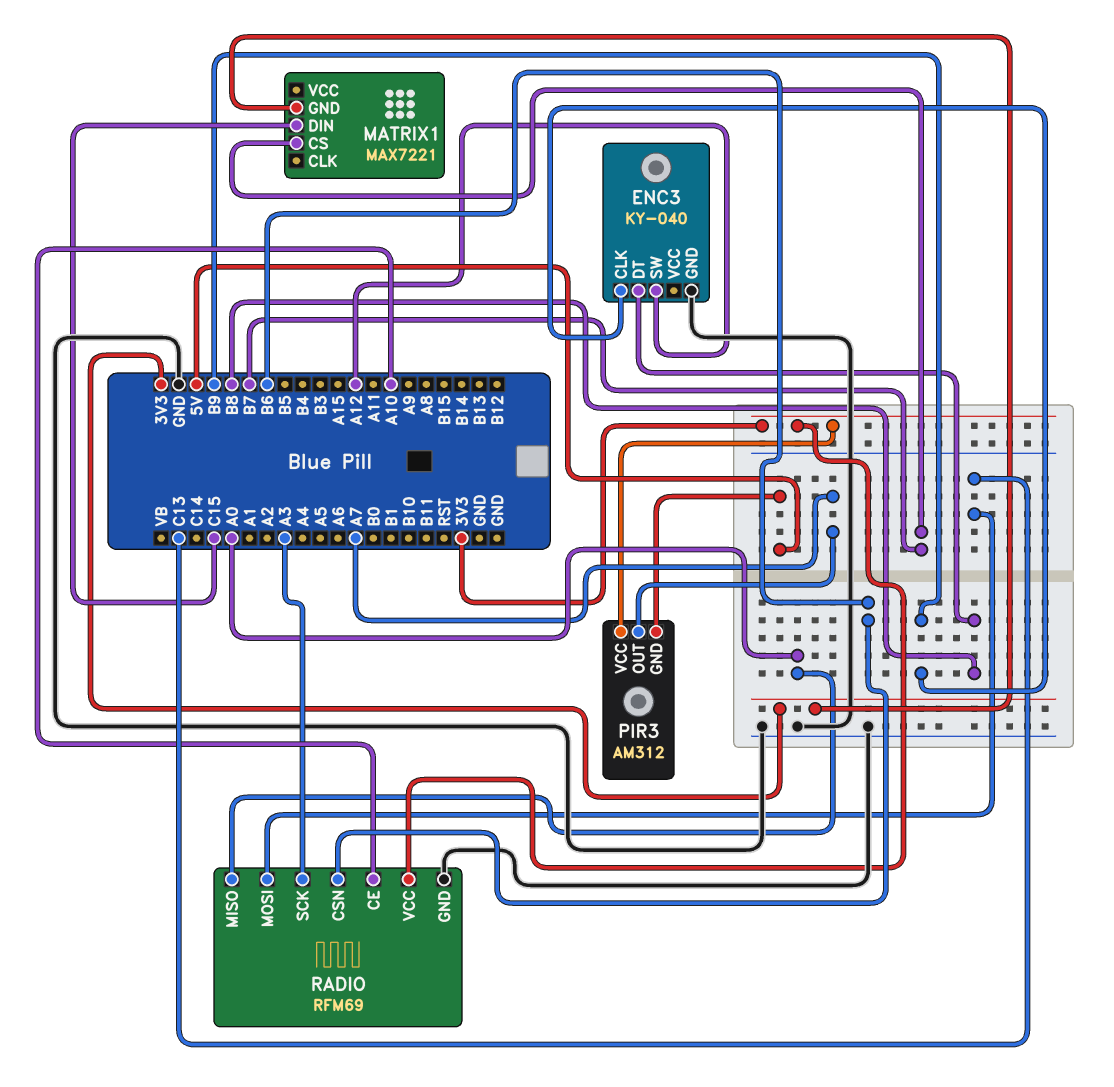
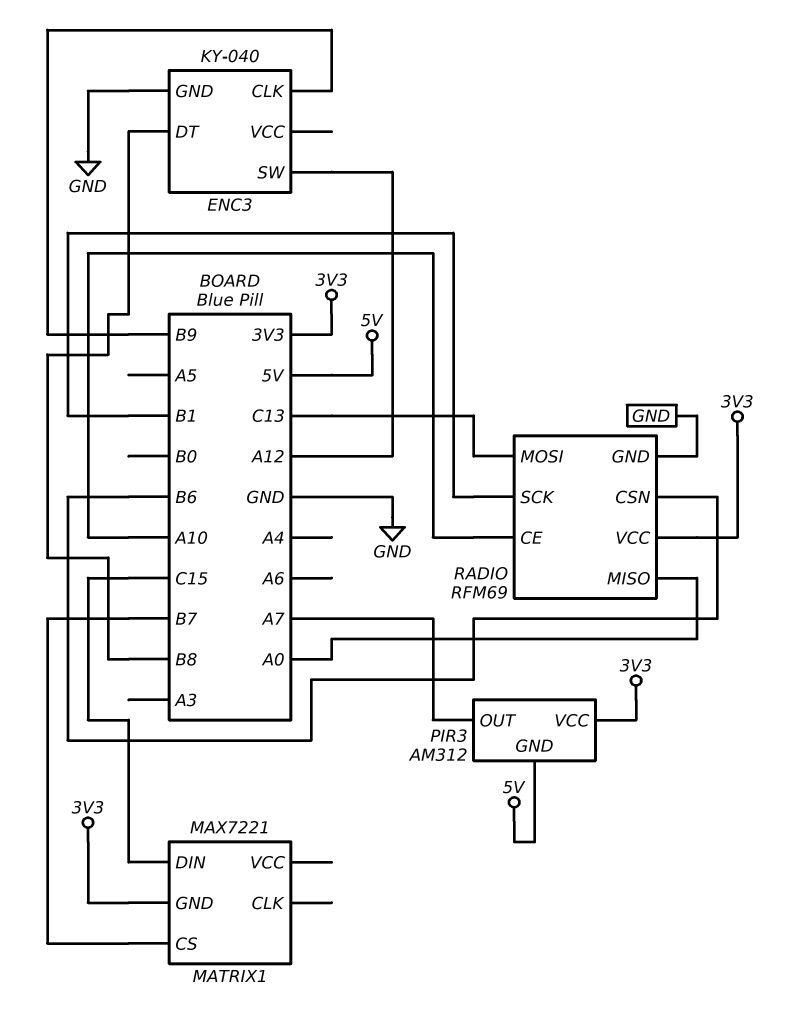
RADIO pin SCK: A3 -> B1

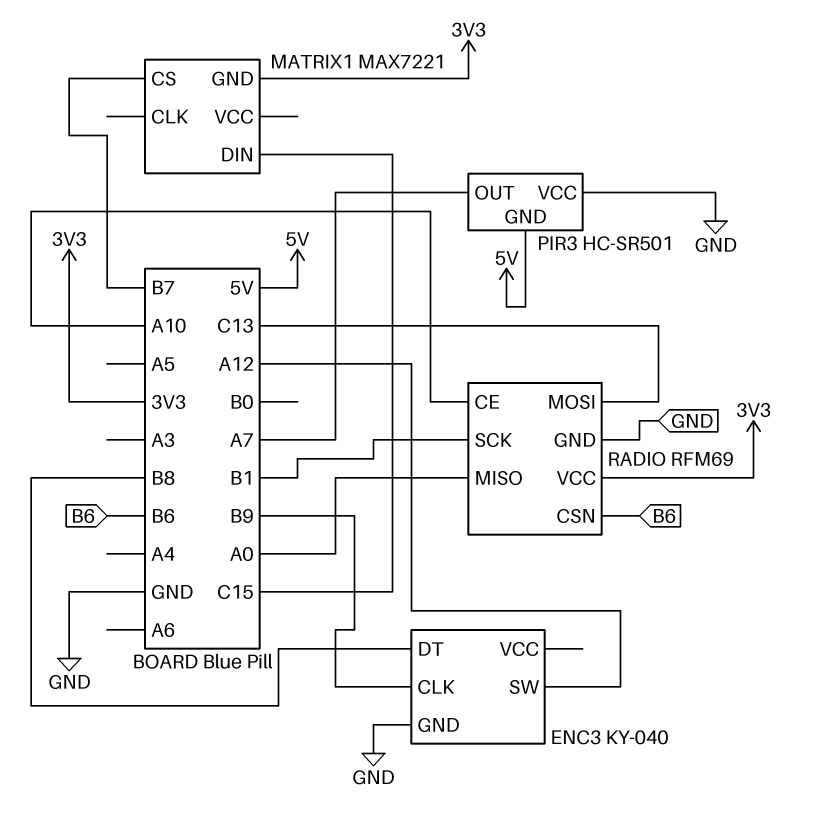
PIR3: AM312 -> HC-SR501
PIR3 pin VCC: 3V3 -> GND

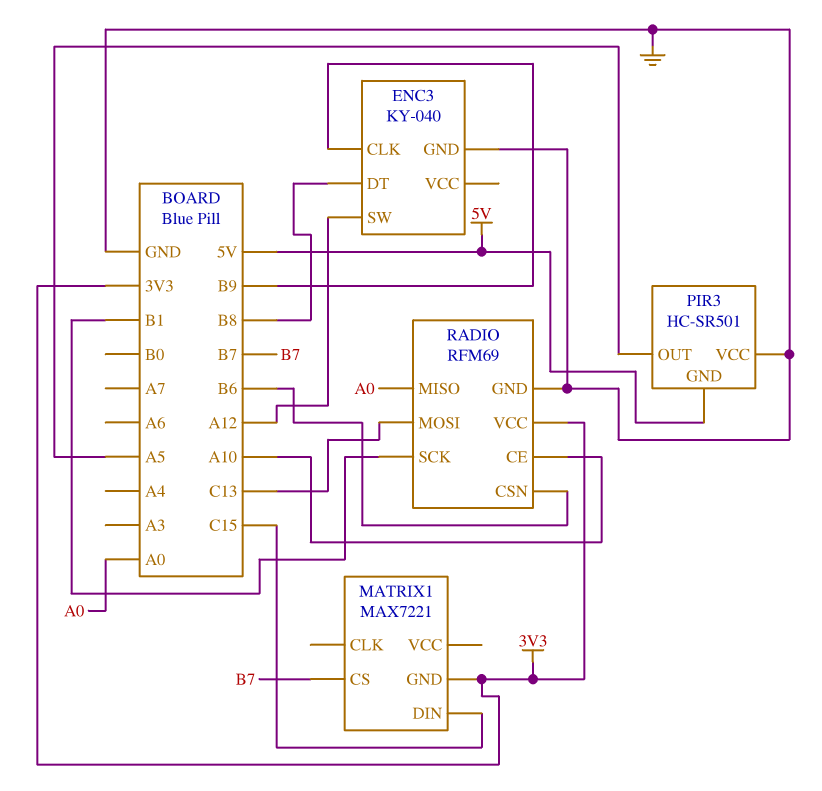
PIR3 pin OUT: A7 -> A5

